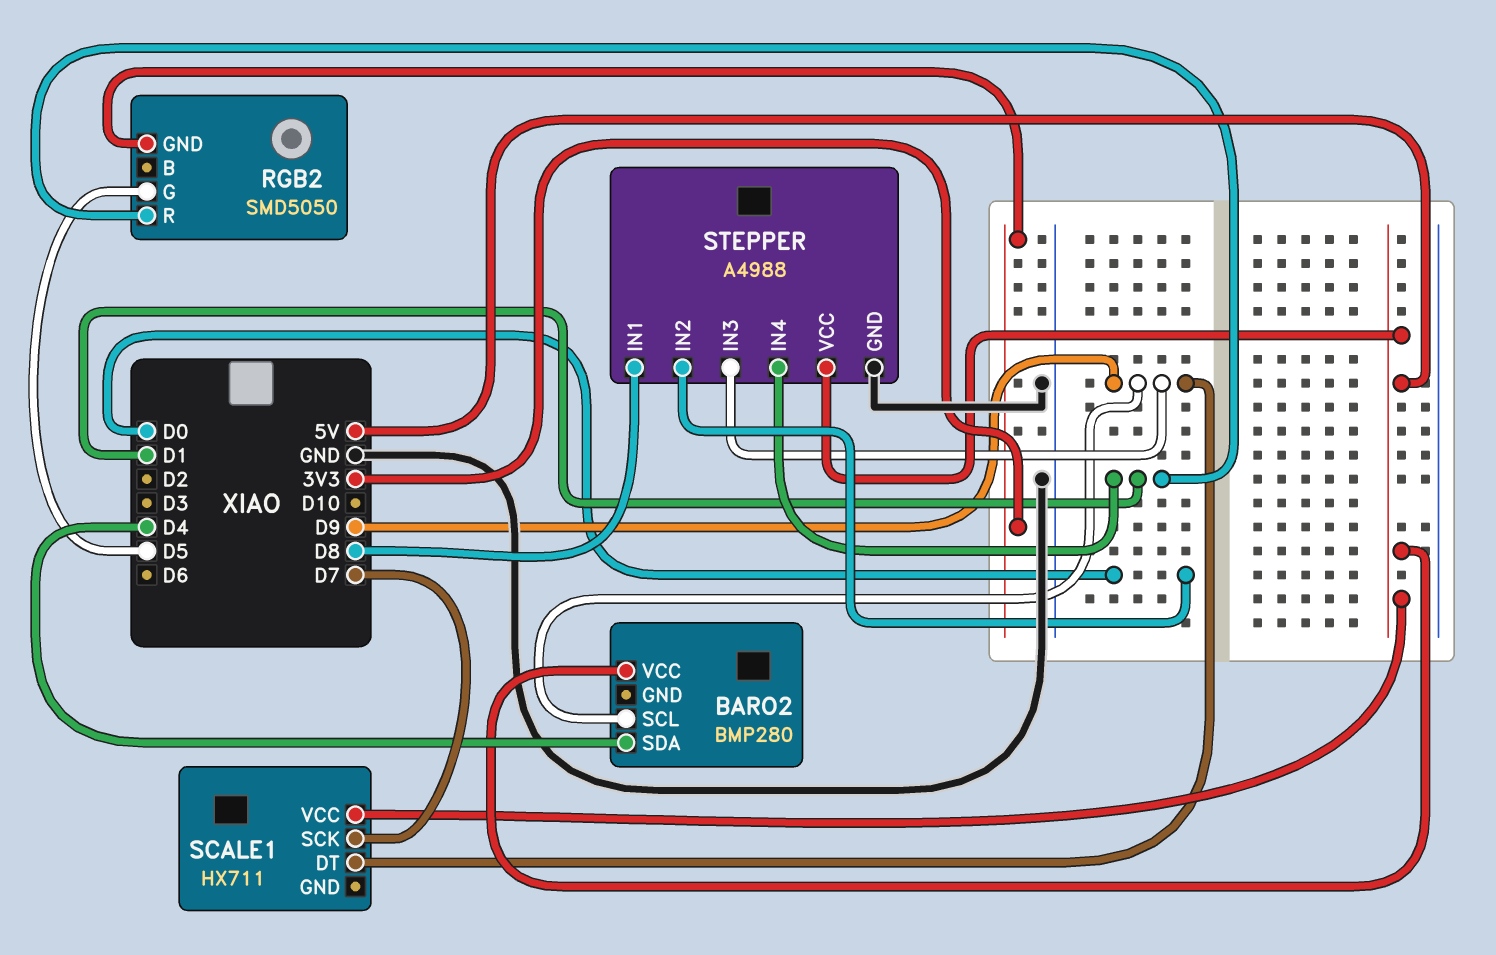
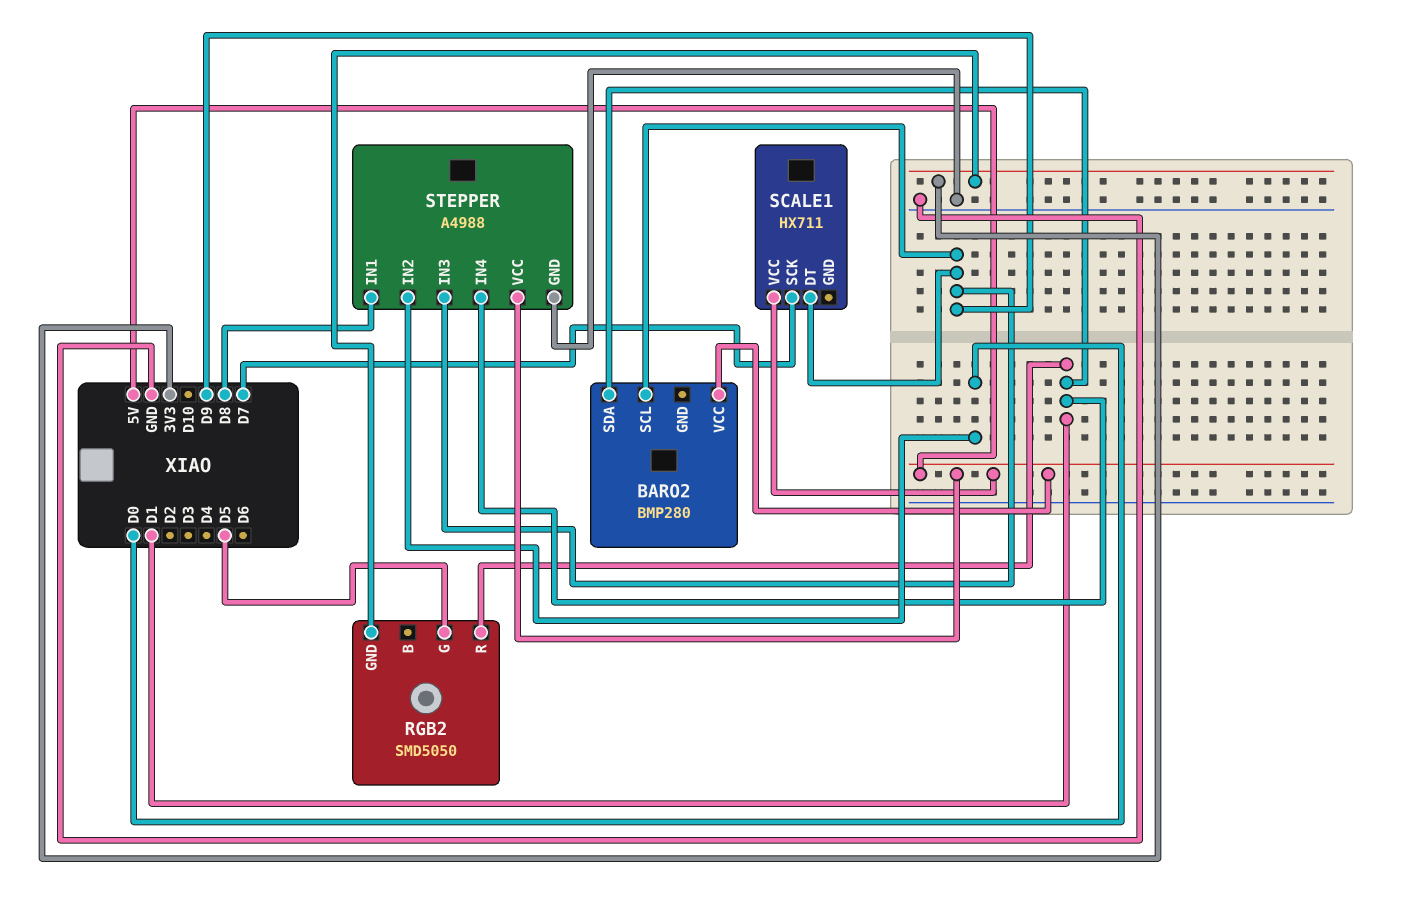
BARO2 pin SDA: D4 -> D1

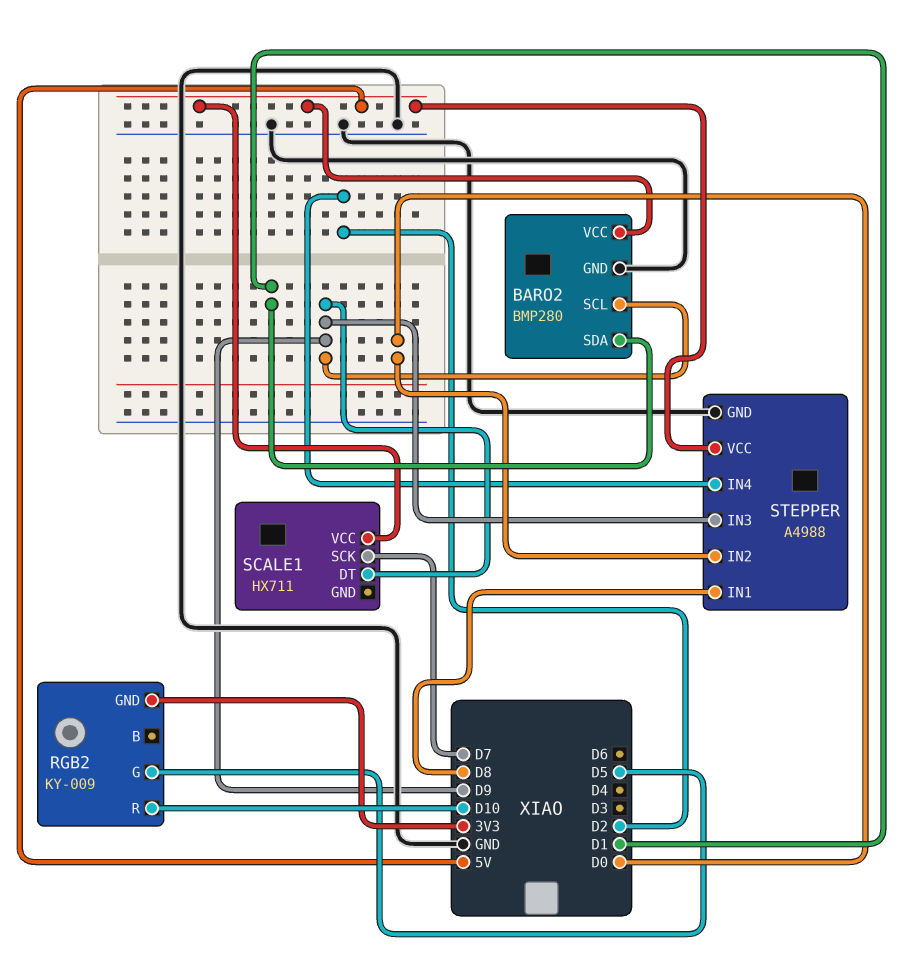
BARO2 pin GND: none -> GND
RGB2: SMD5050 -> KY-009
RGB2 pin R: D1 -> D10
STEPPER pin IN4: D1 -> D2

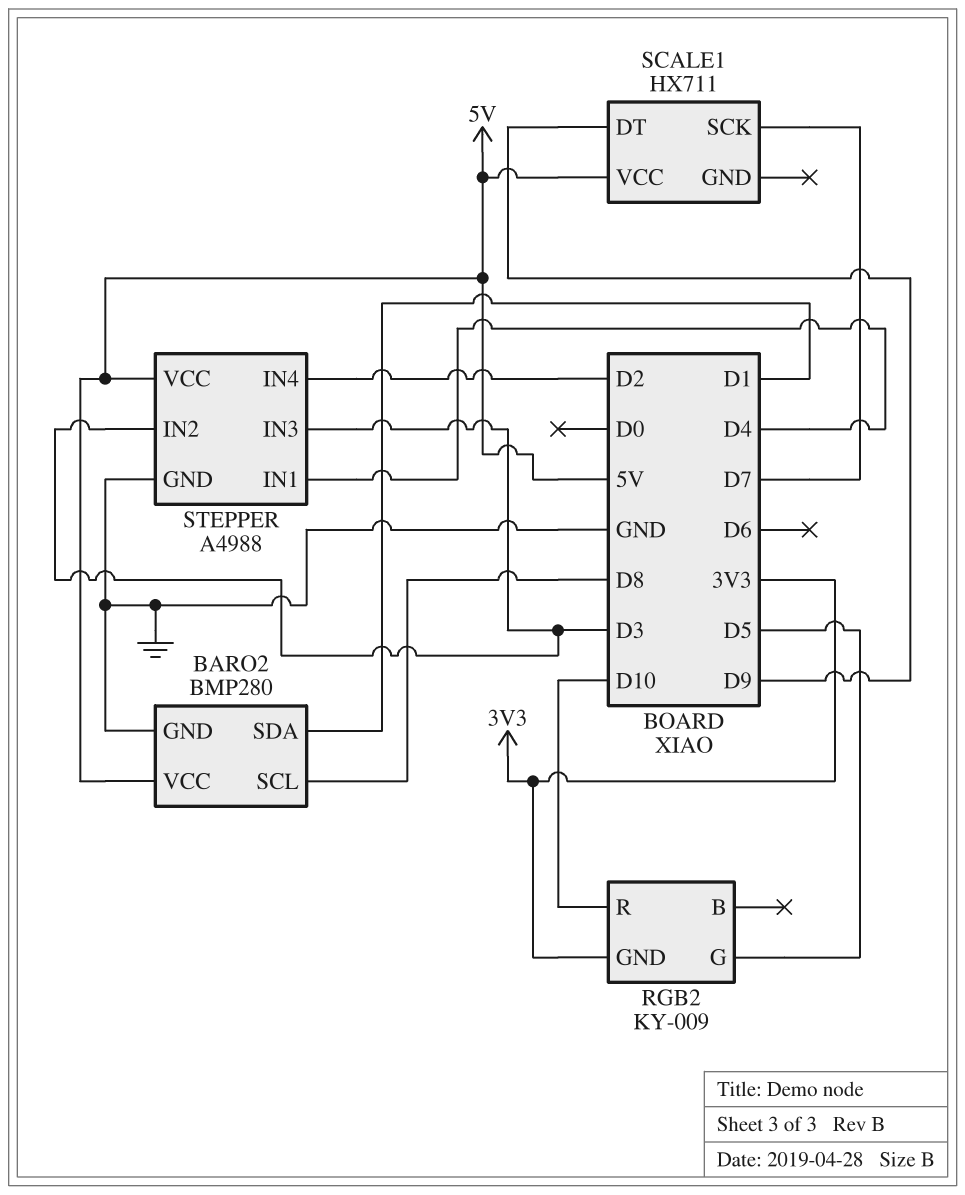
BARO2 pin SCL: D9 -> D8
STEPPER pin IN1: D8 -> D4
STEPPER pin IN2: D0 -> D3
STEPPER pin IN3: D9 -> D3

